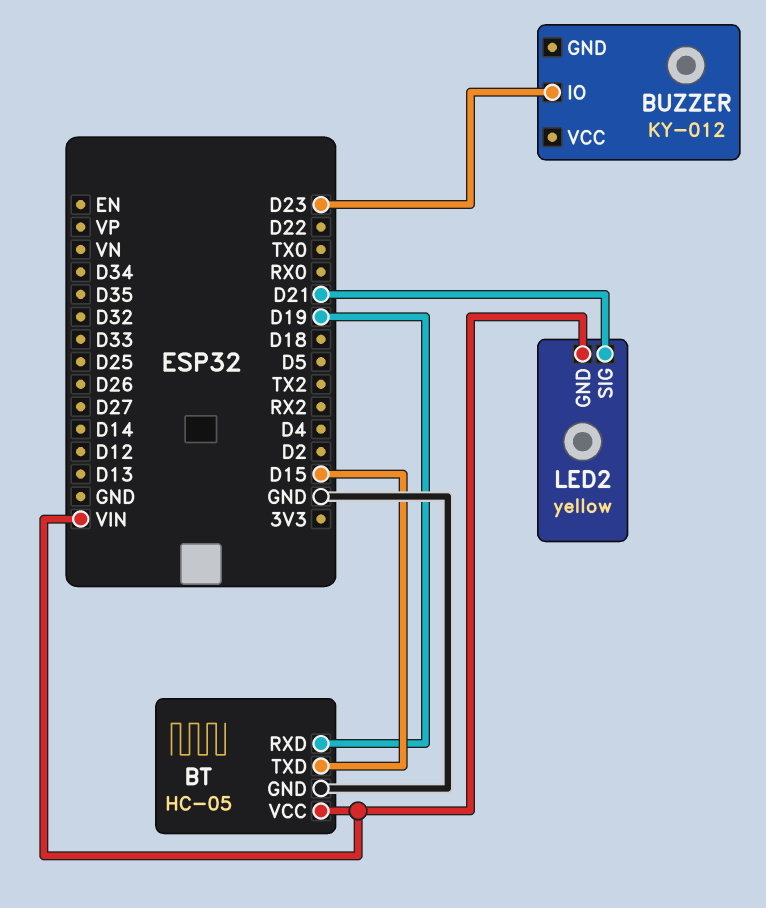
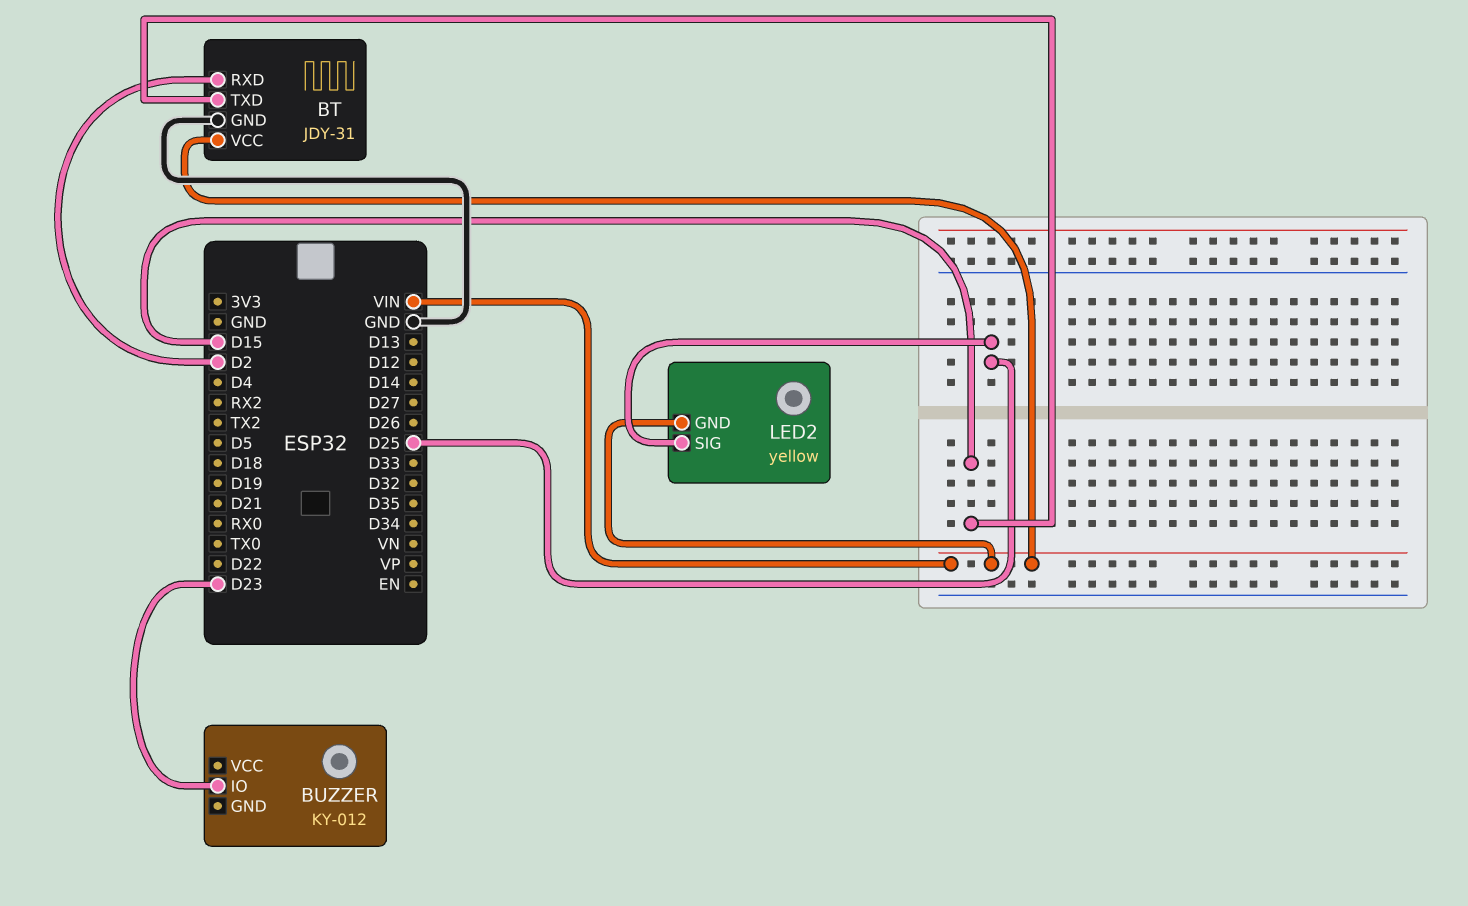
BT: HC-05 -> JDY-31
BT pin RXD: D19 -> D2
LED2 pin SIG: D21 -> D25

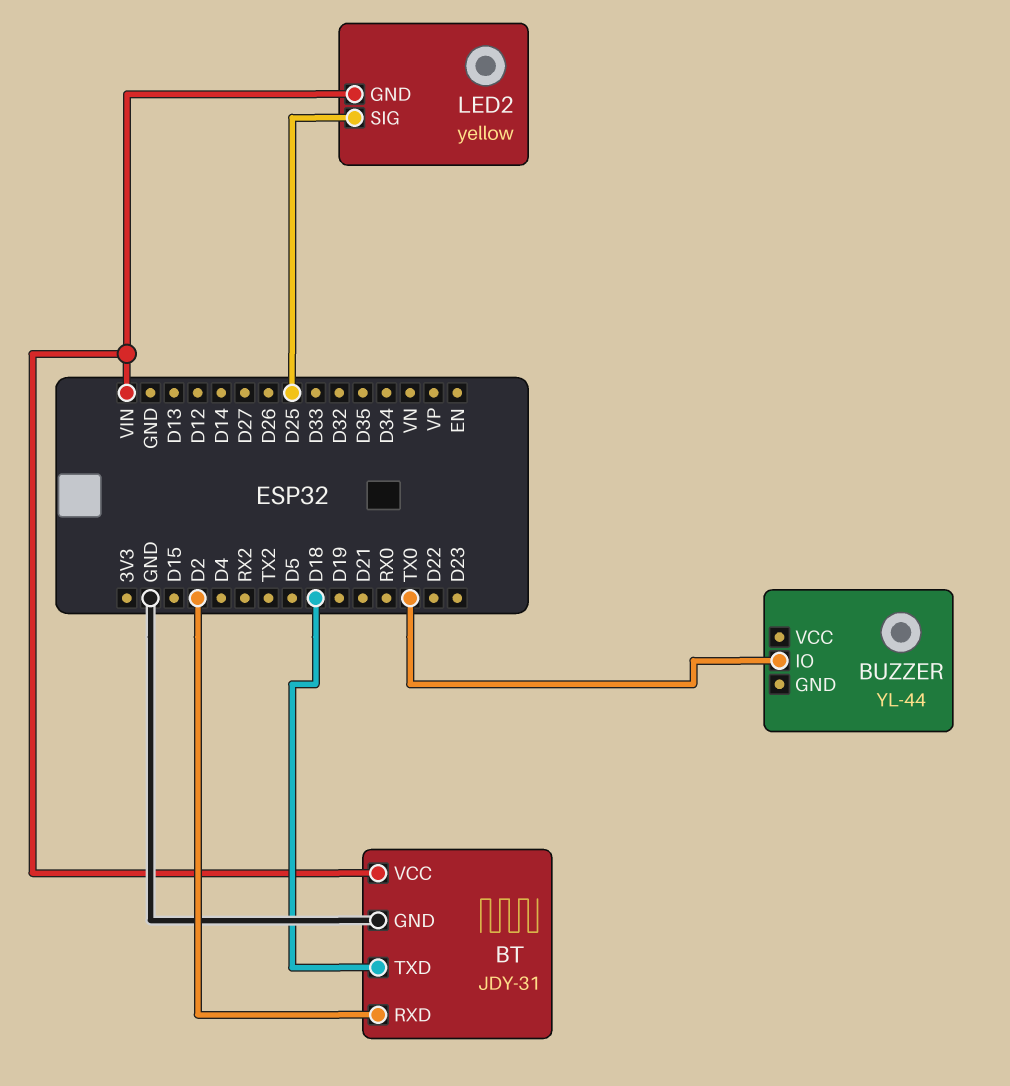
BT pin TXD: D15 -> D18
BUZZER: KY-012 -> YL-44
BUZZER pin IO: D23 -> TX0

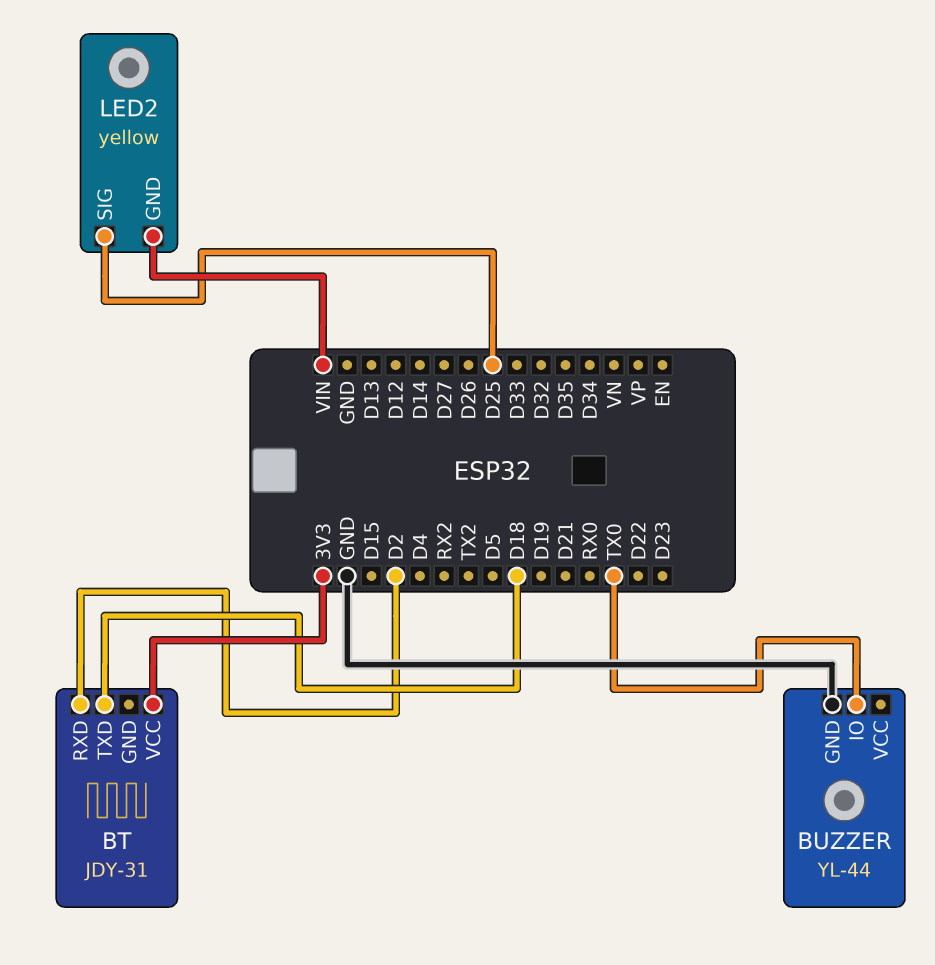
BT pin GND: GND -> none
BT pin VCC: VIN -> 3V3
BUZZER pin GND: none -> GND

